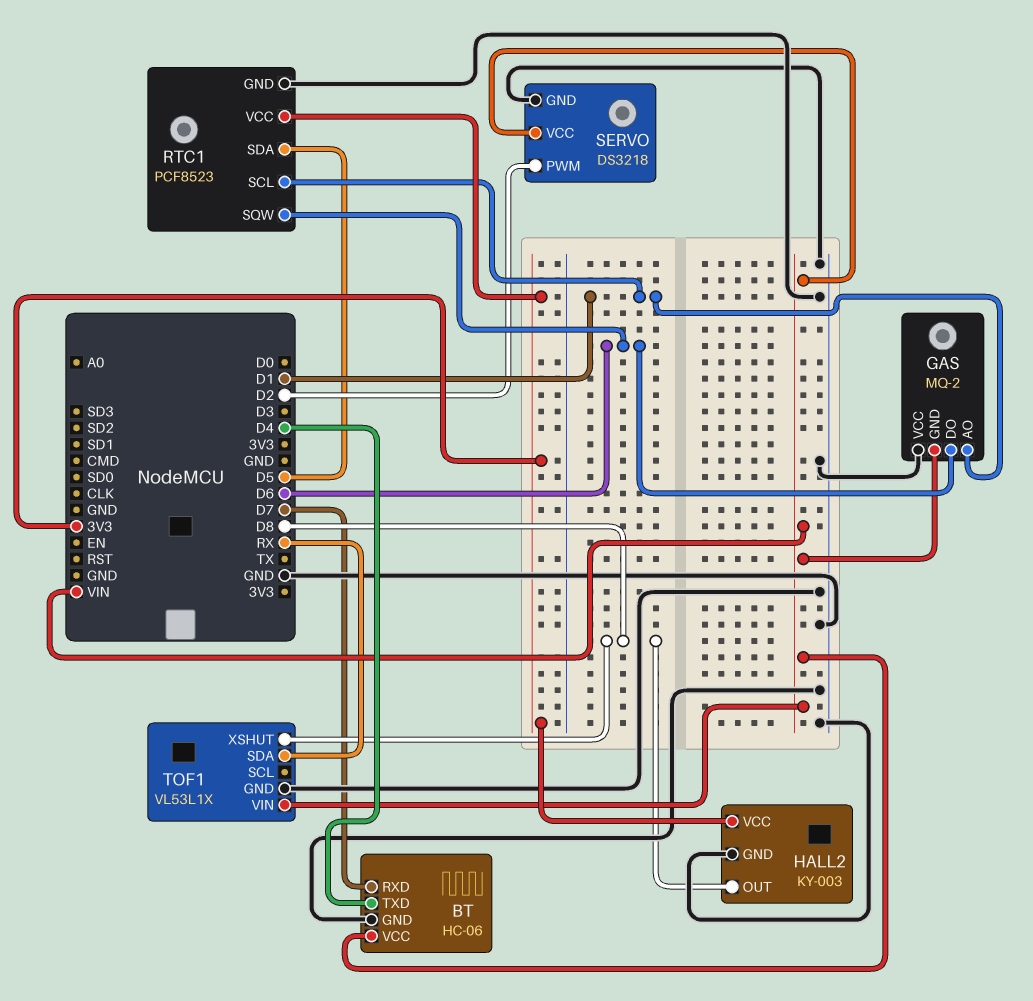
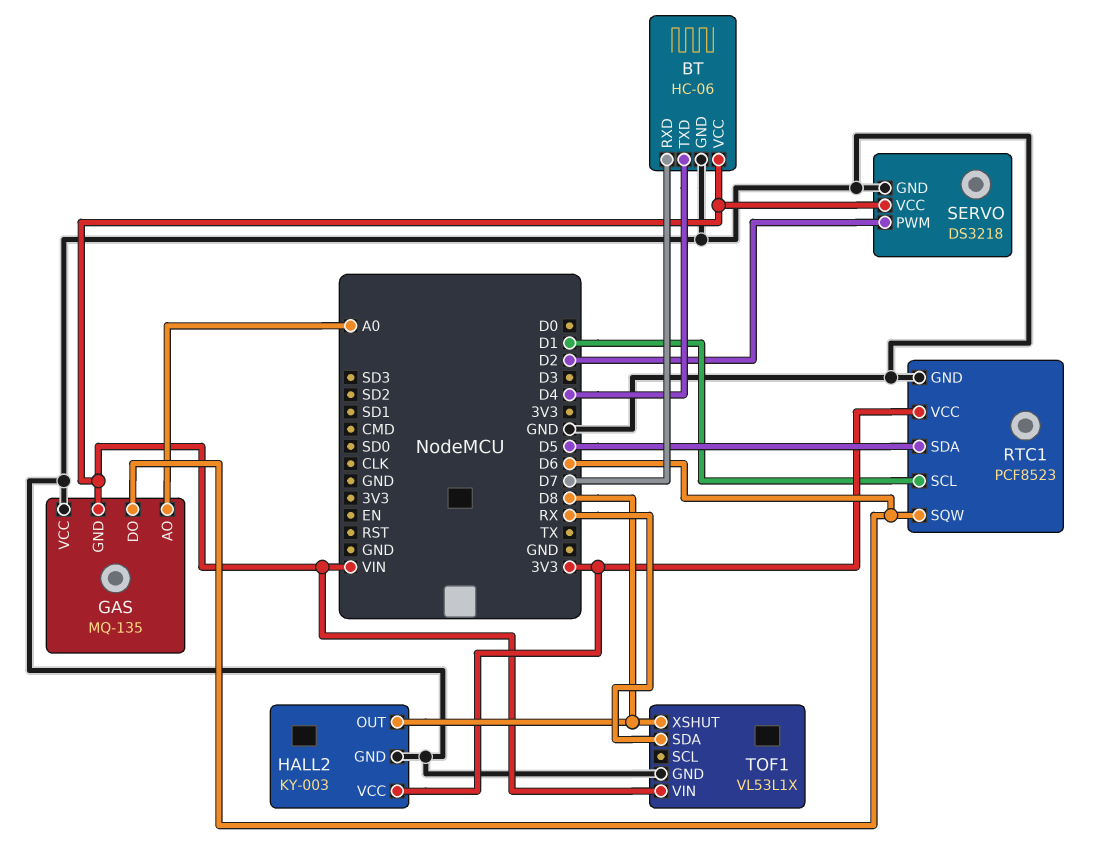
GAS: MQ-2 -> MQ-135
GAS pin AO: D1 -> A0

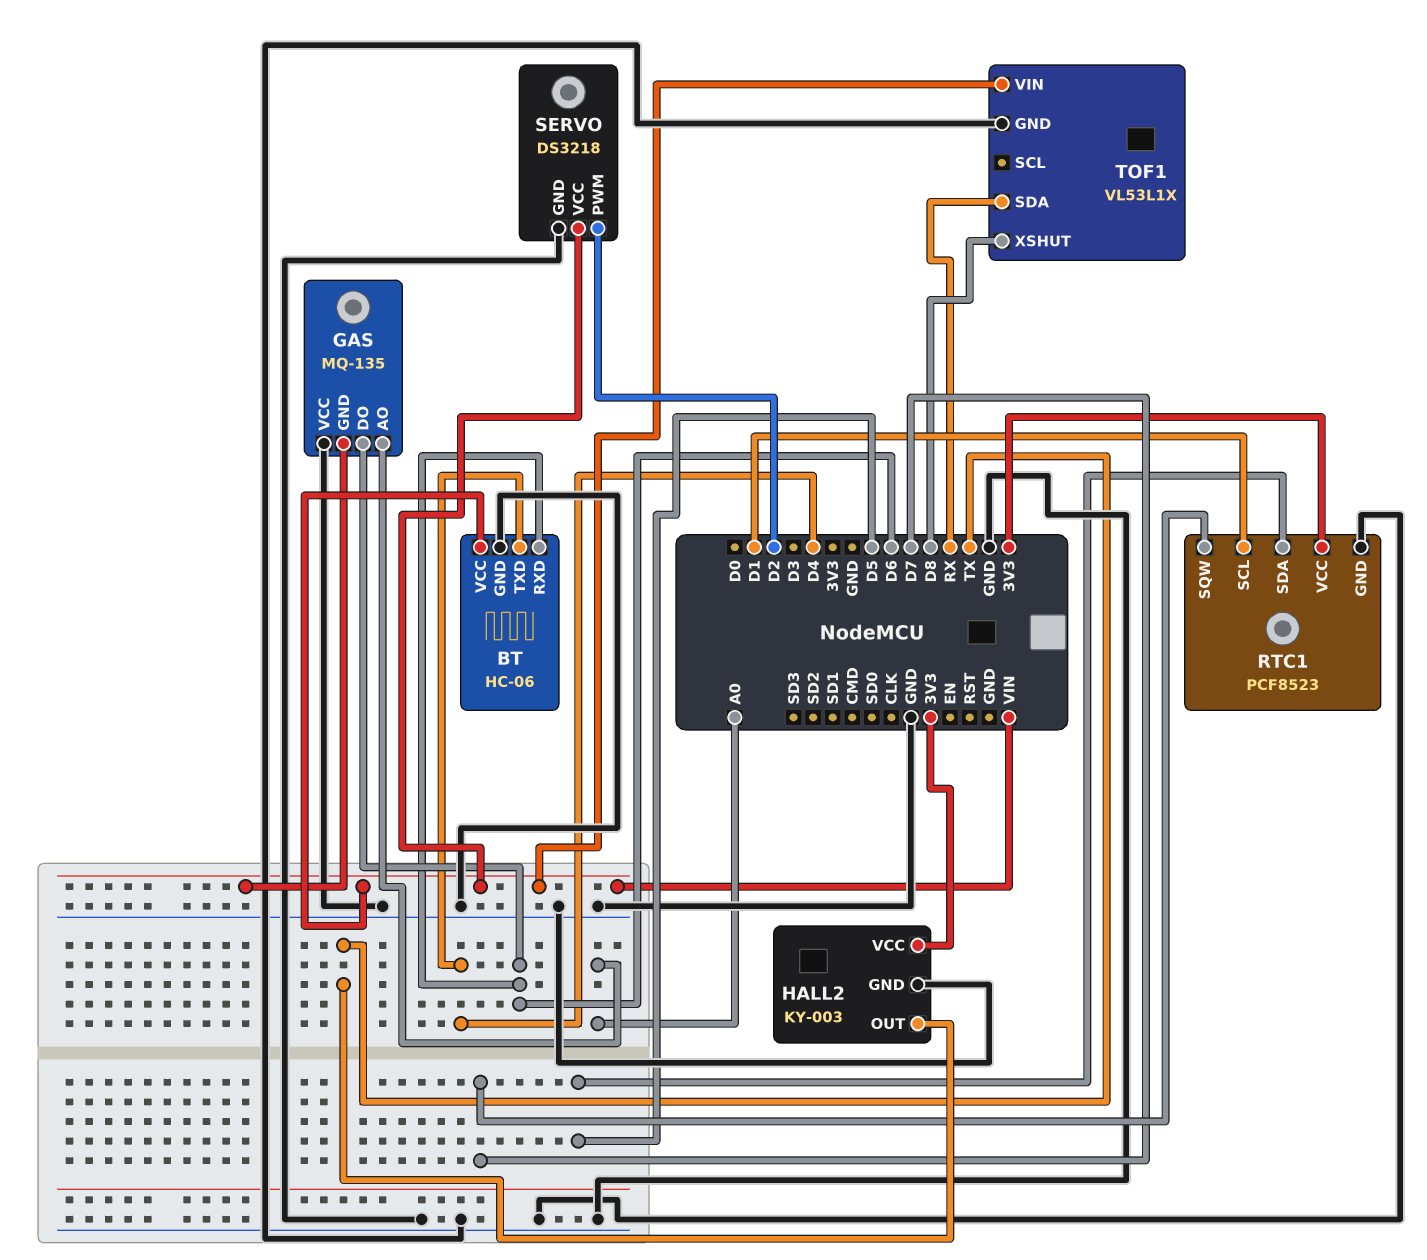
BT pin RXD: D7 -> D6
HALL2 pin OUT: D8 -> TX
RTC1 pin SQW: D6 -> D7

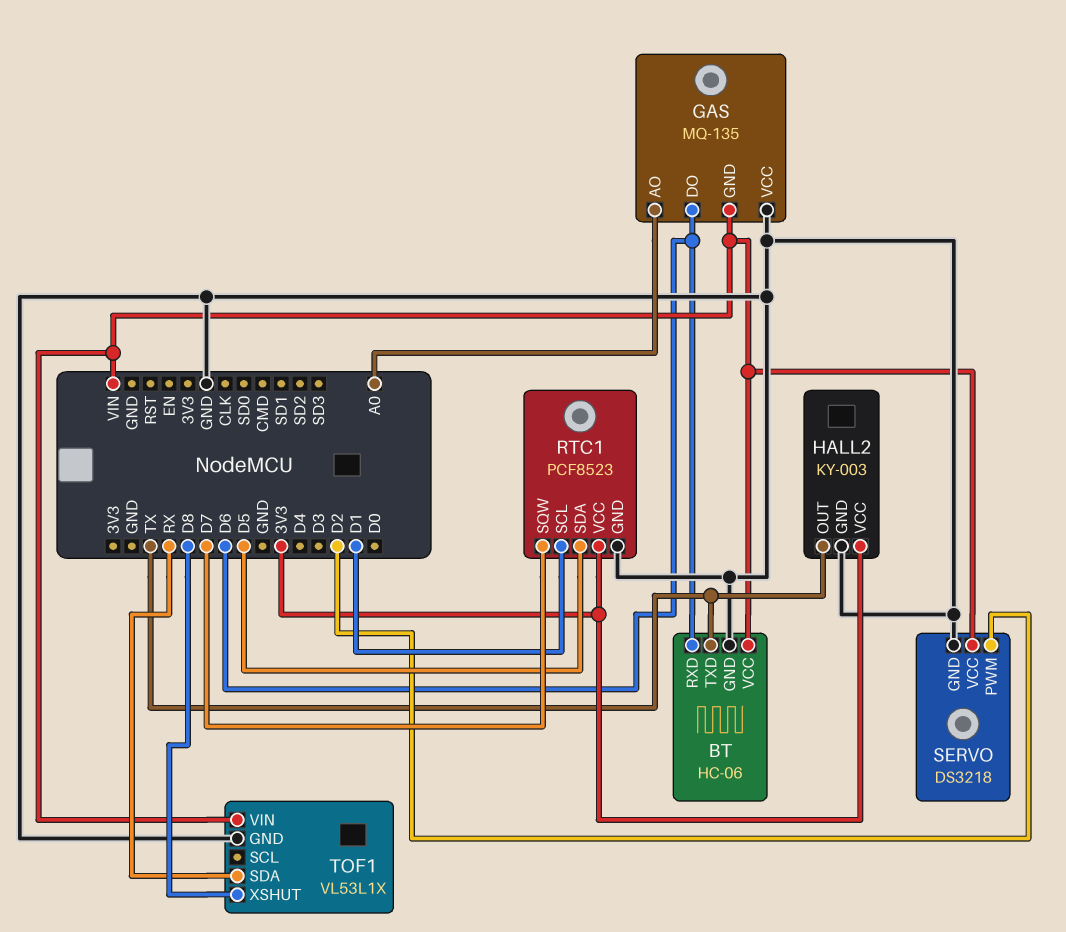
BT pin TXD: D4 -> TX

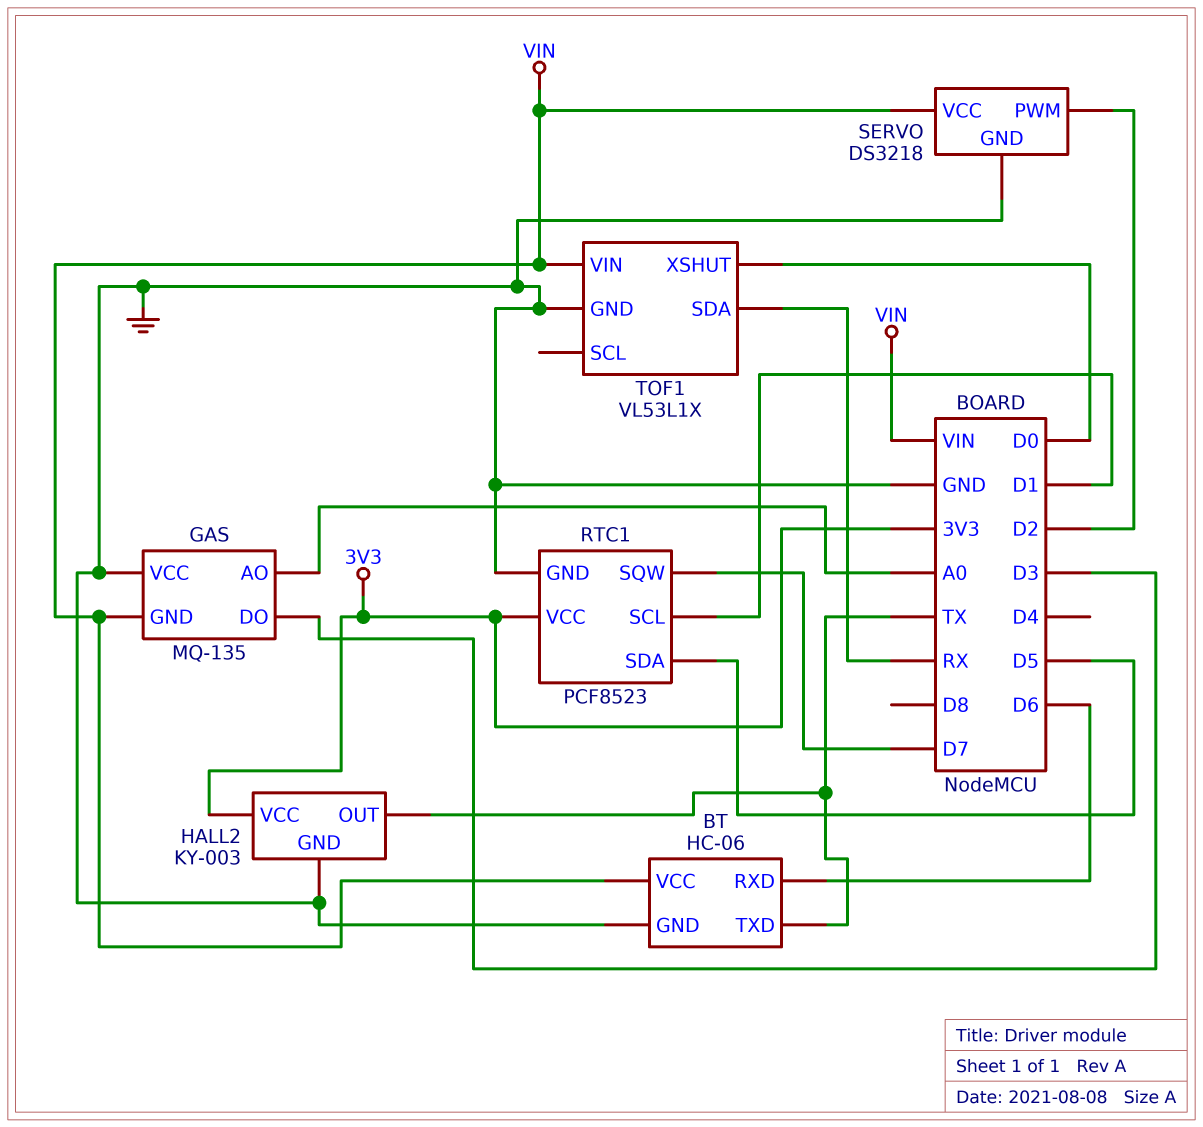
GAS pin DO: D6 -> D3
TOF1 pin XSHUT: D8 -> D0

